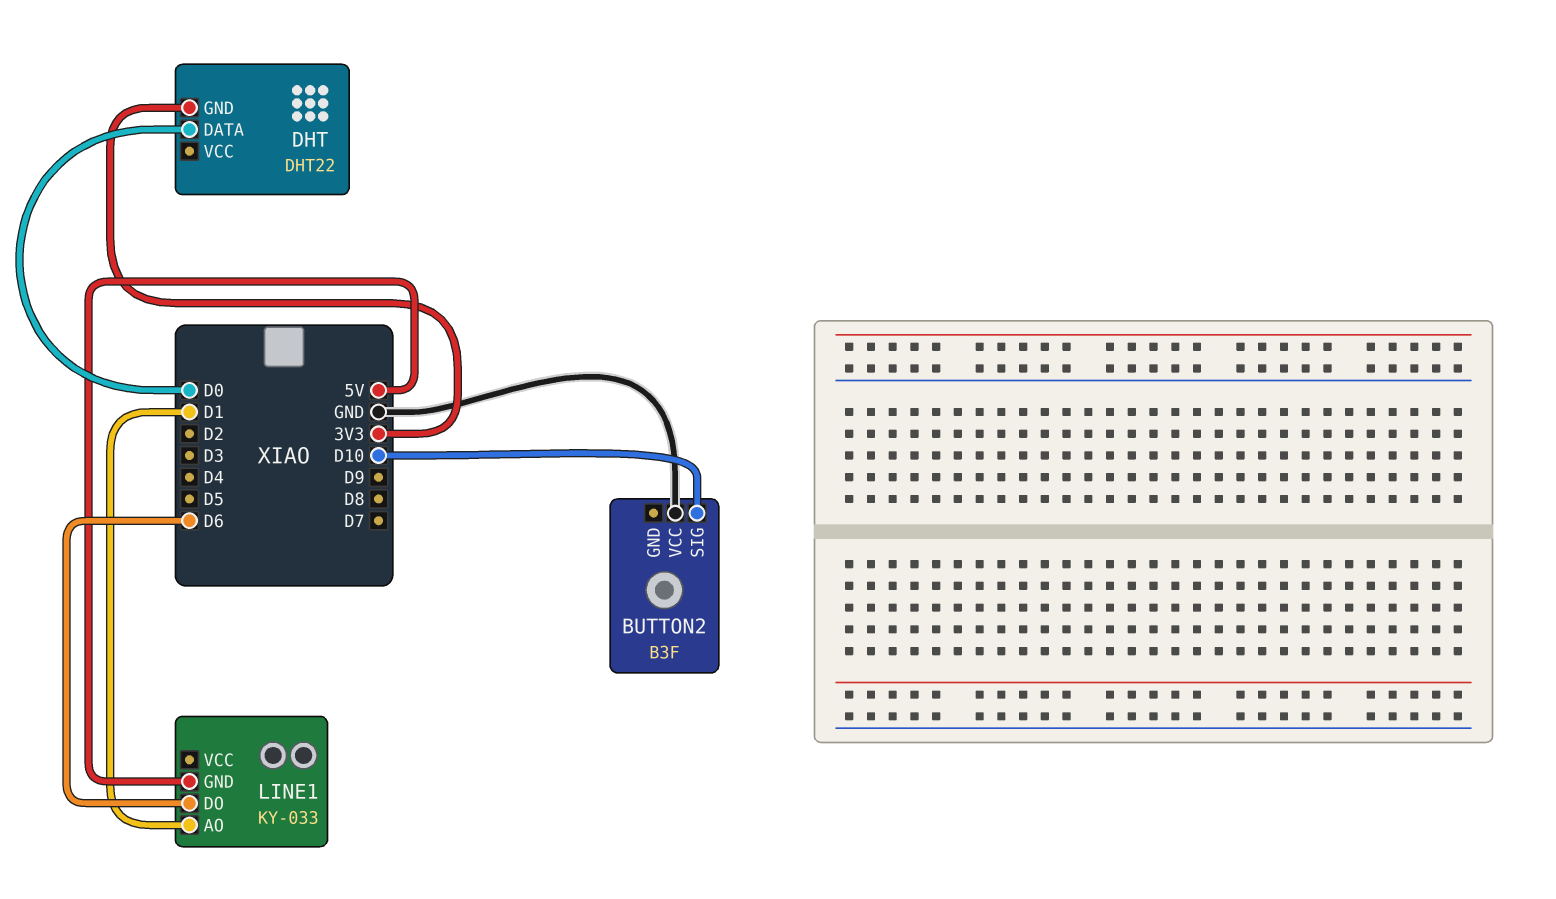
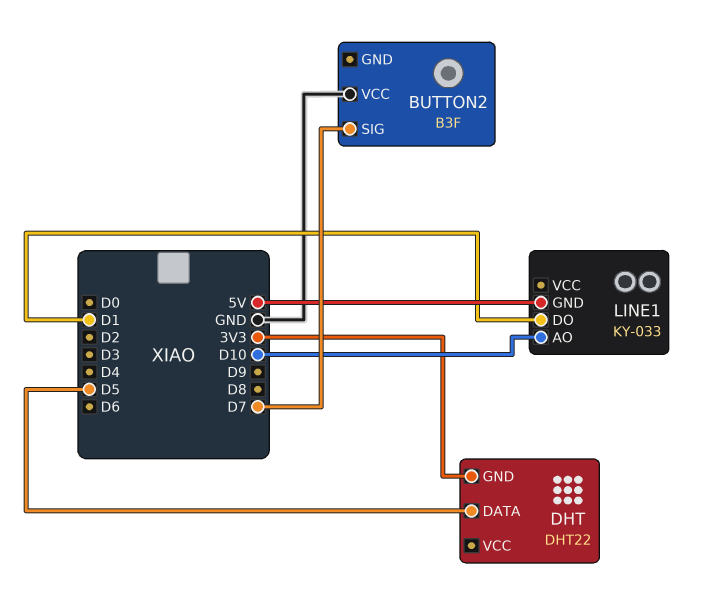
BUTTON2 pin SIG: D10 -> D7
DHT pin DATA: D0 -> D5
LINE1 pin AO: D1 -> D10
LINE1 pin DO: D6 -> D1

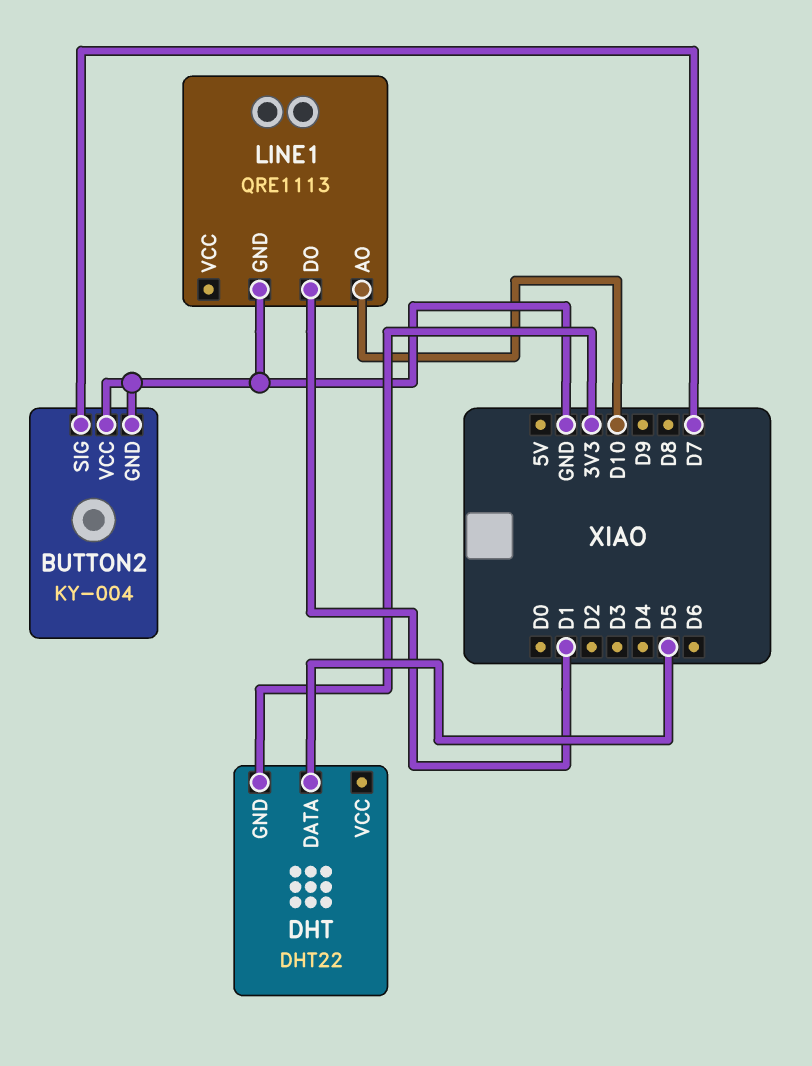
BUTTON2: B3F -> KY-004
BUTTON2 pin GND: none -> GND
LINE1: KY-033 -> QRE1113
LINE1 pin GND: 5V -> GND

